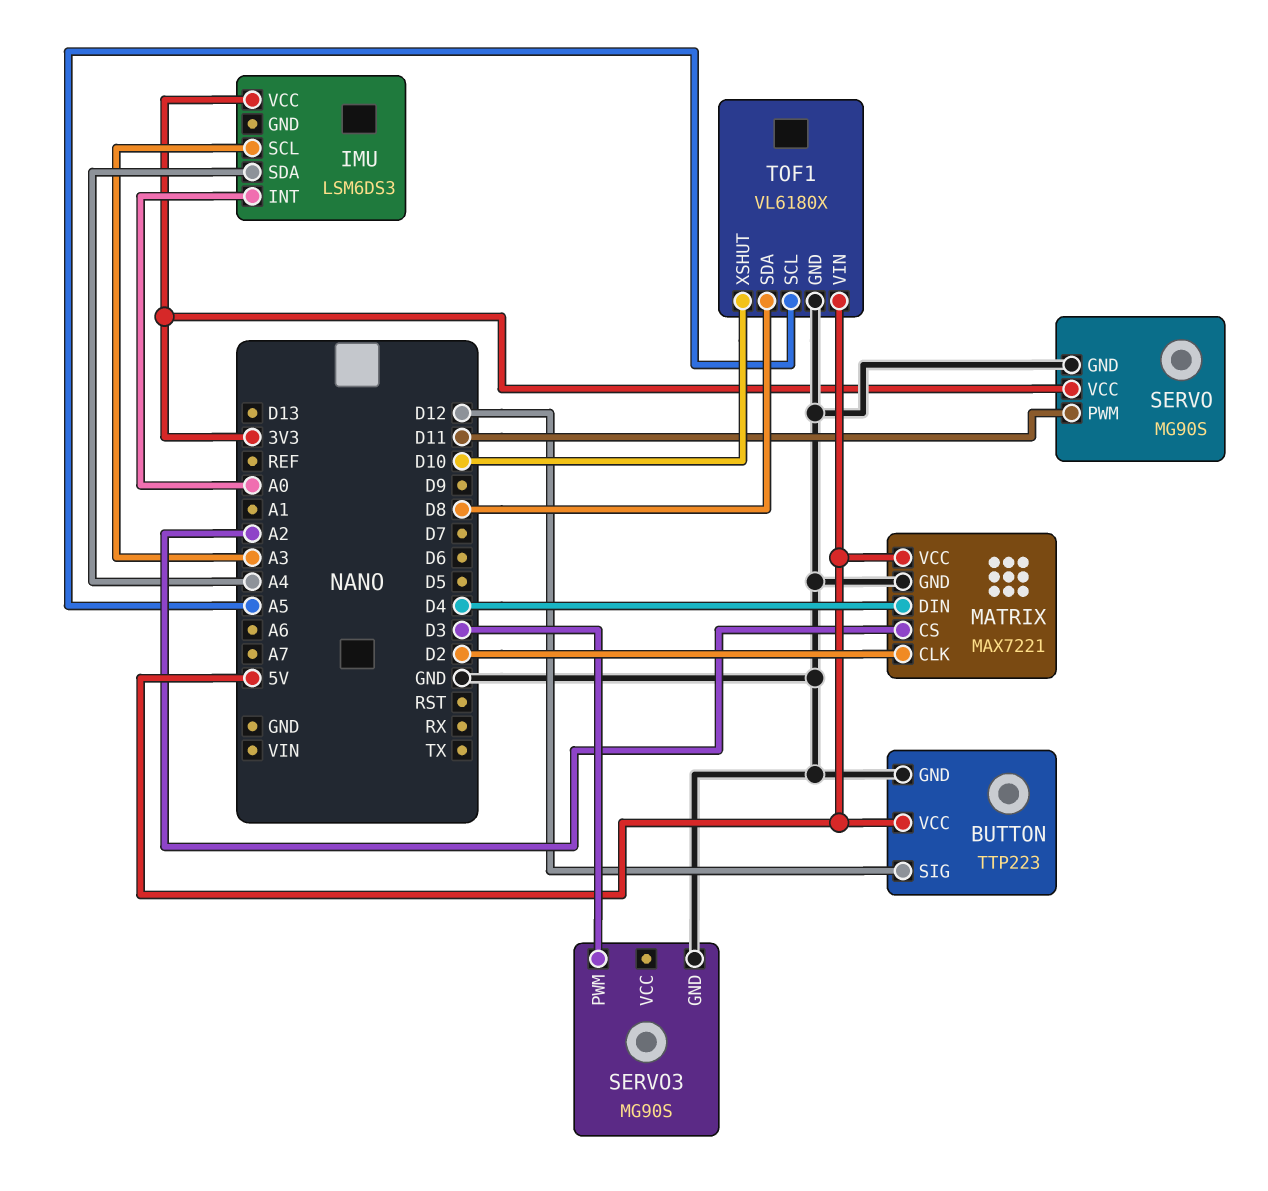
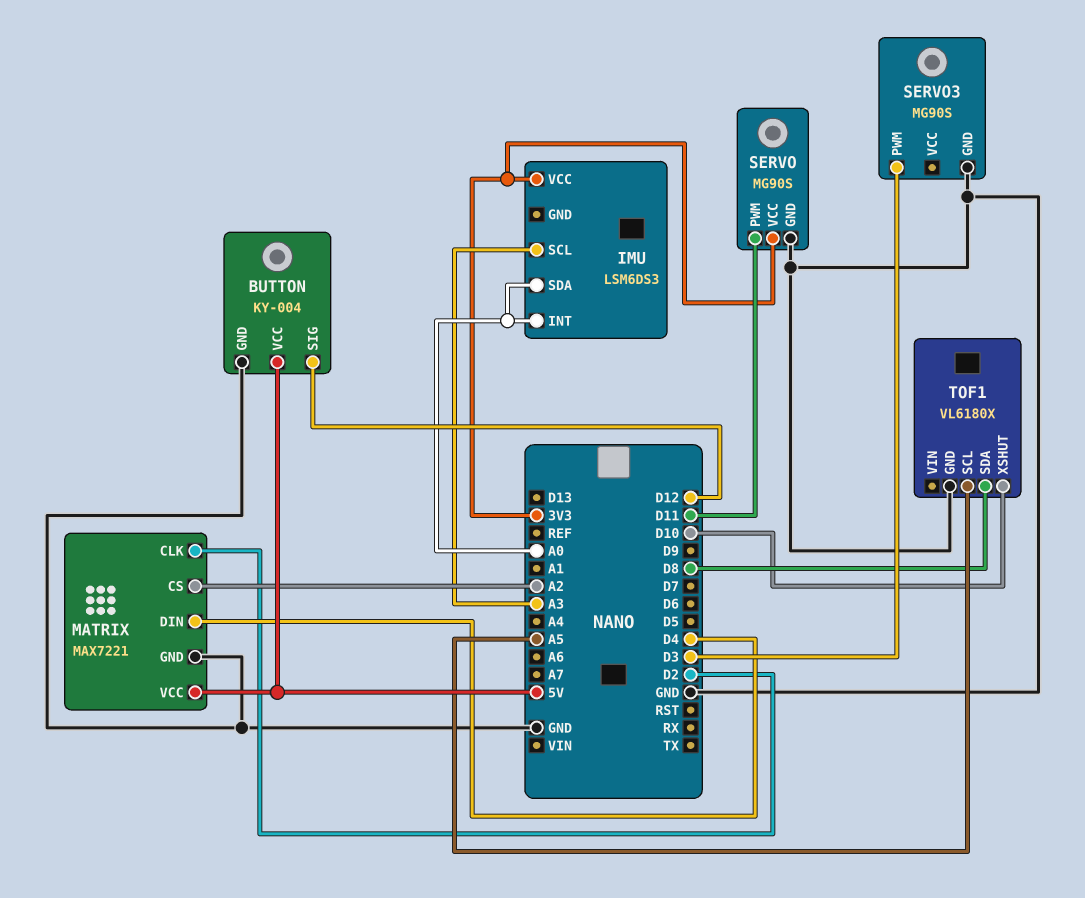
BUTTON: TTP223 -> KY-004
IMU pin SDA: A4 -> A0
TOF1 pin VIN: 5V -> none

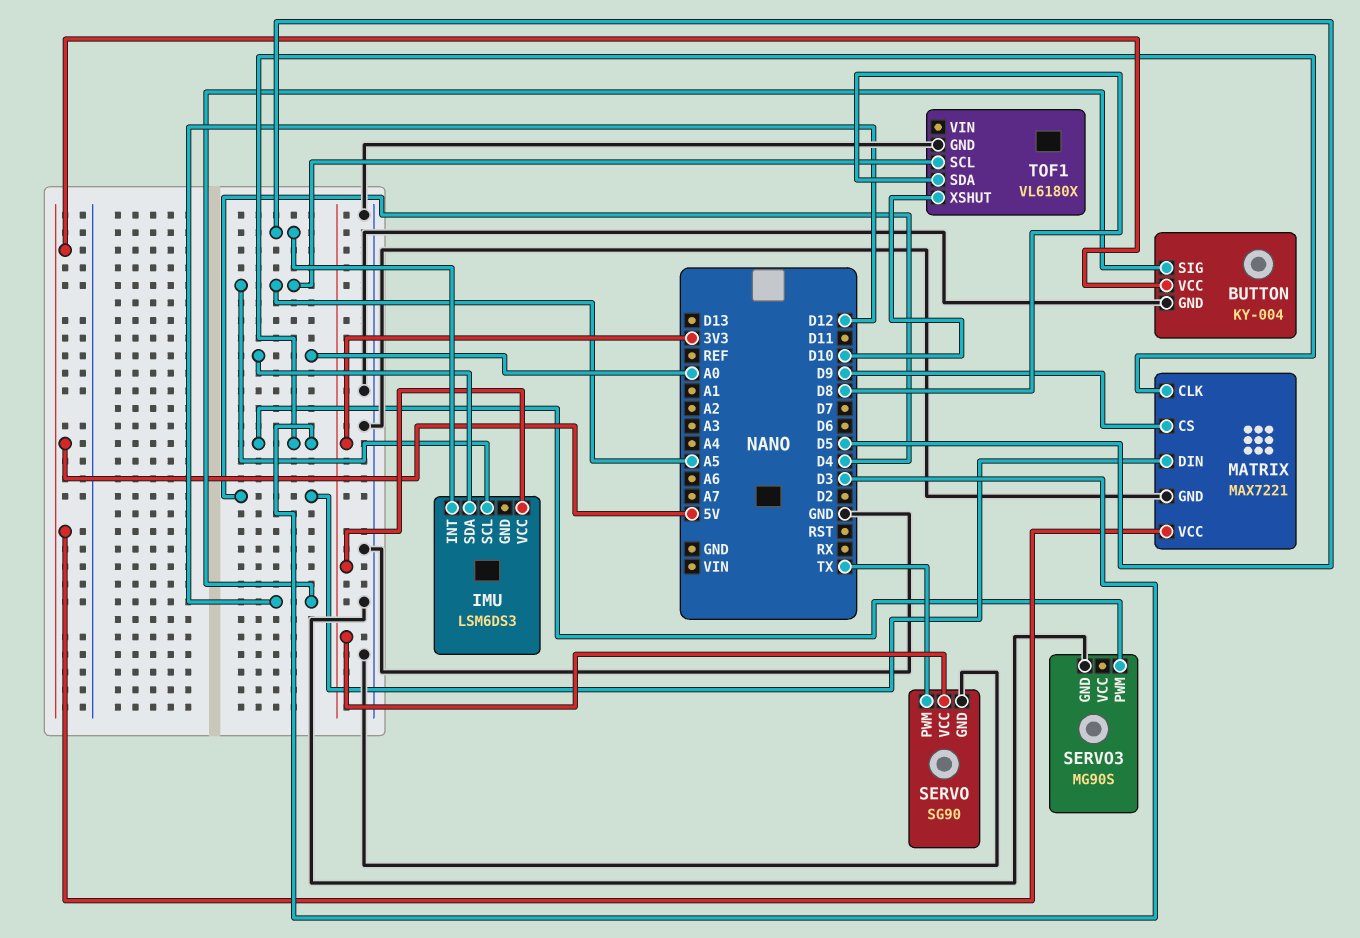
IMU pin INT: A0 -> D5
IMU pin SCL: A3 -> A5
MATRIX pin CLK: D2 -> D3
MATRIX pin CS: A2 -> D9
SERVO: MG90S -> SG90
SERVO pin PWM: D11 -> TX

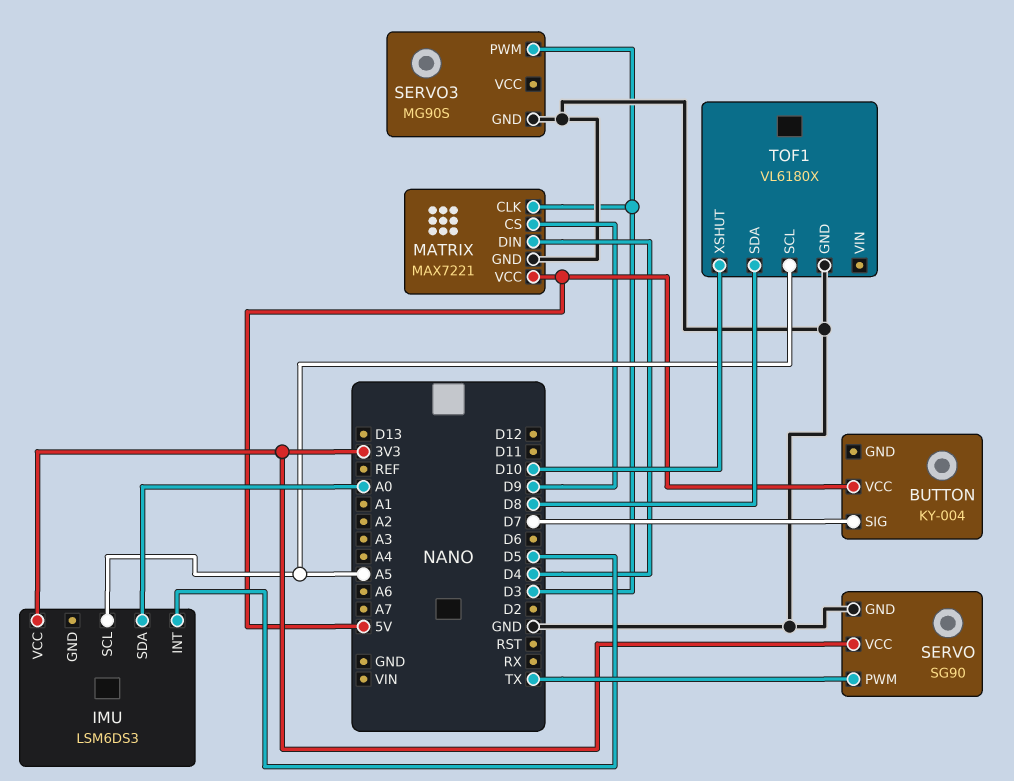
BUTTON pin GND: GND -> none
BUTTON pin SIG: D12 -> D7

